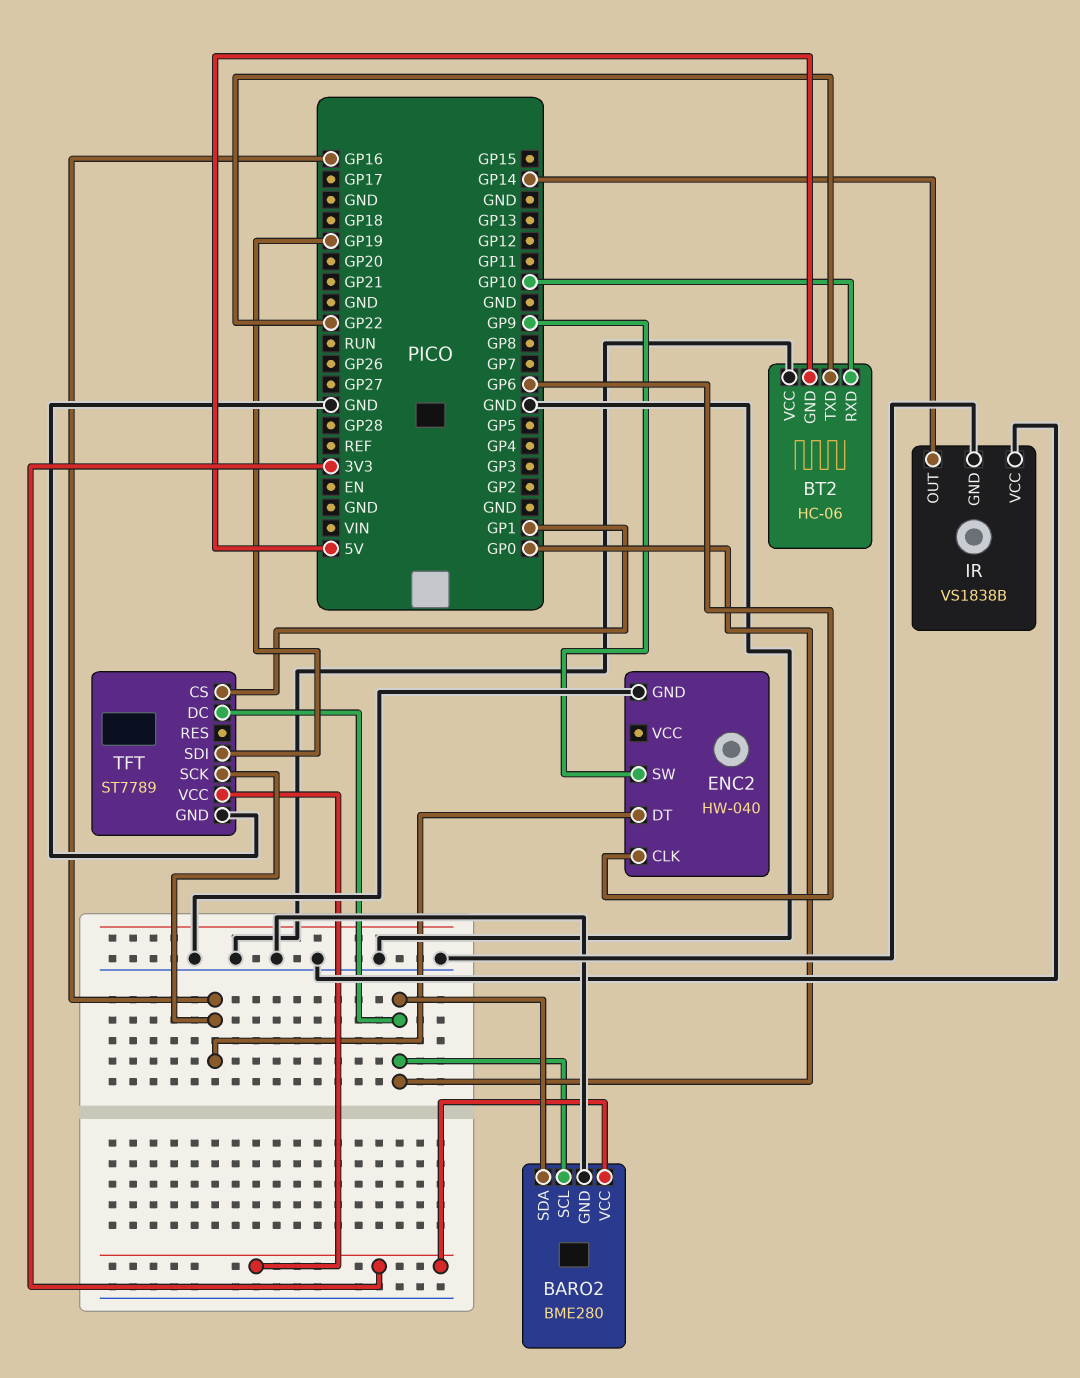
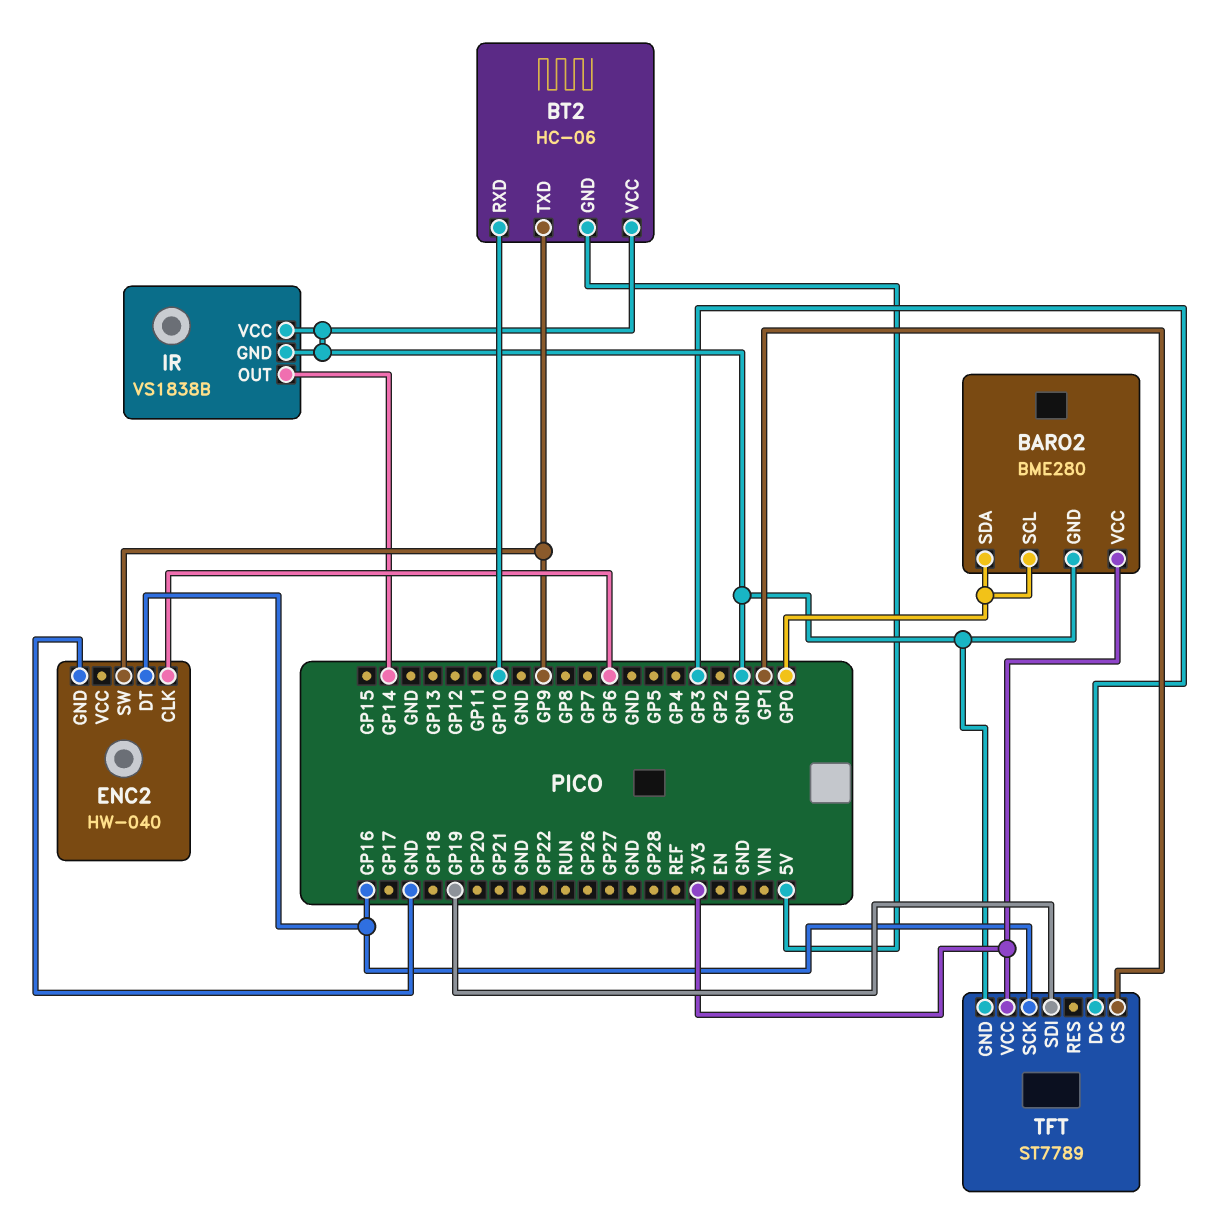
BT2 pin TXD: GP22 -> GP9
TFT pin DC: GP0 -> GP3

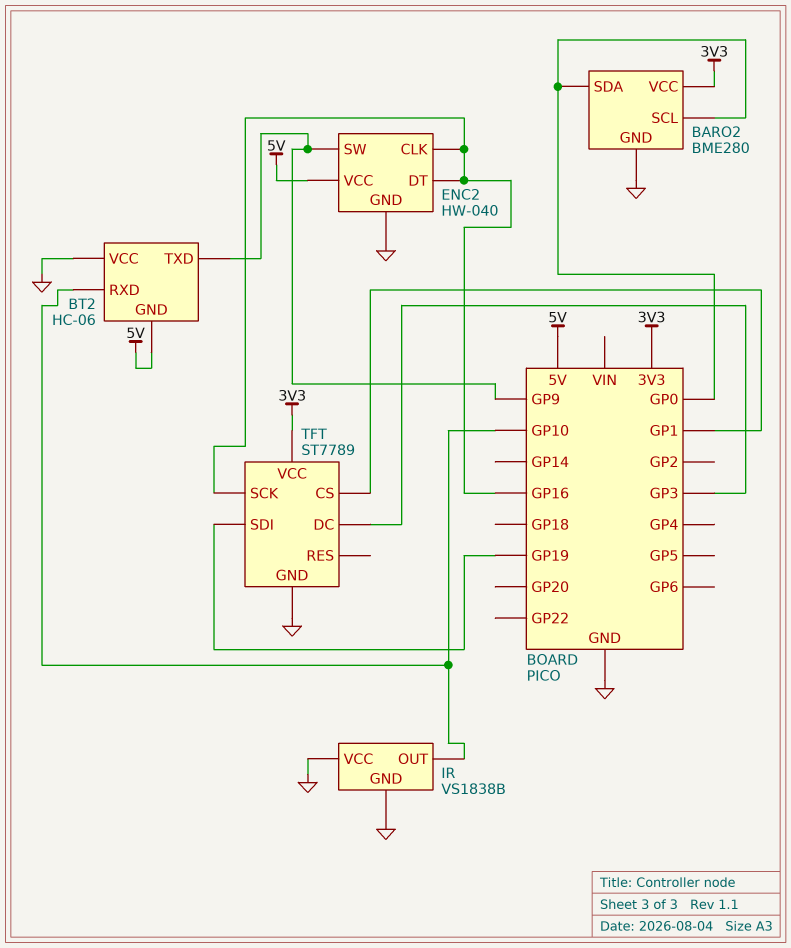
ENC2 pin CLK: GP6 -> GP16
ENC2 pin VCC: none -> 5V
IR pin OUT: GP14 -> GP10

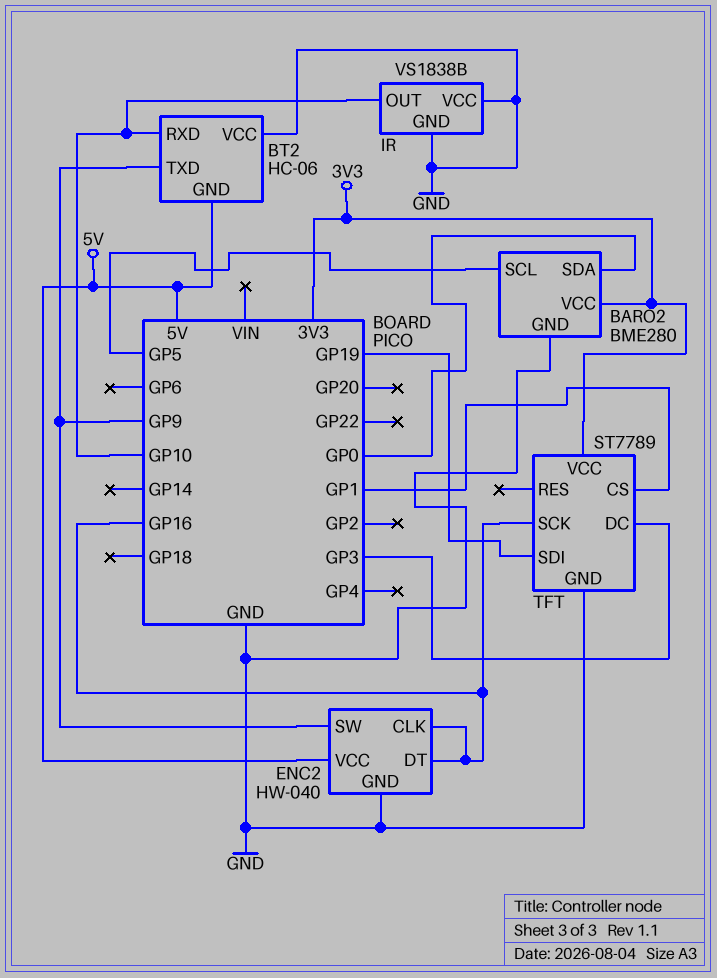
BARO2 pin SCL: GP0 -> GP5

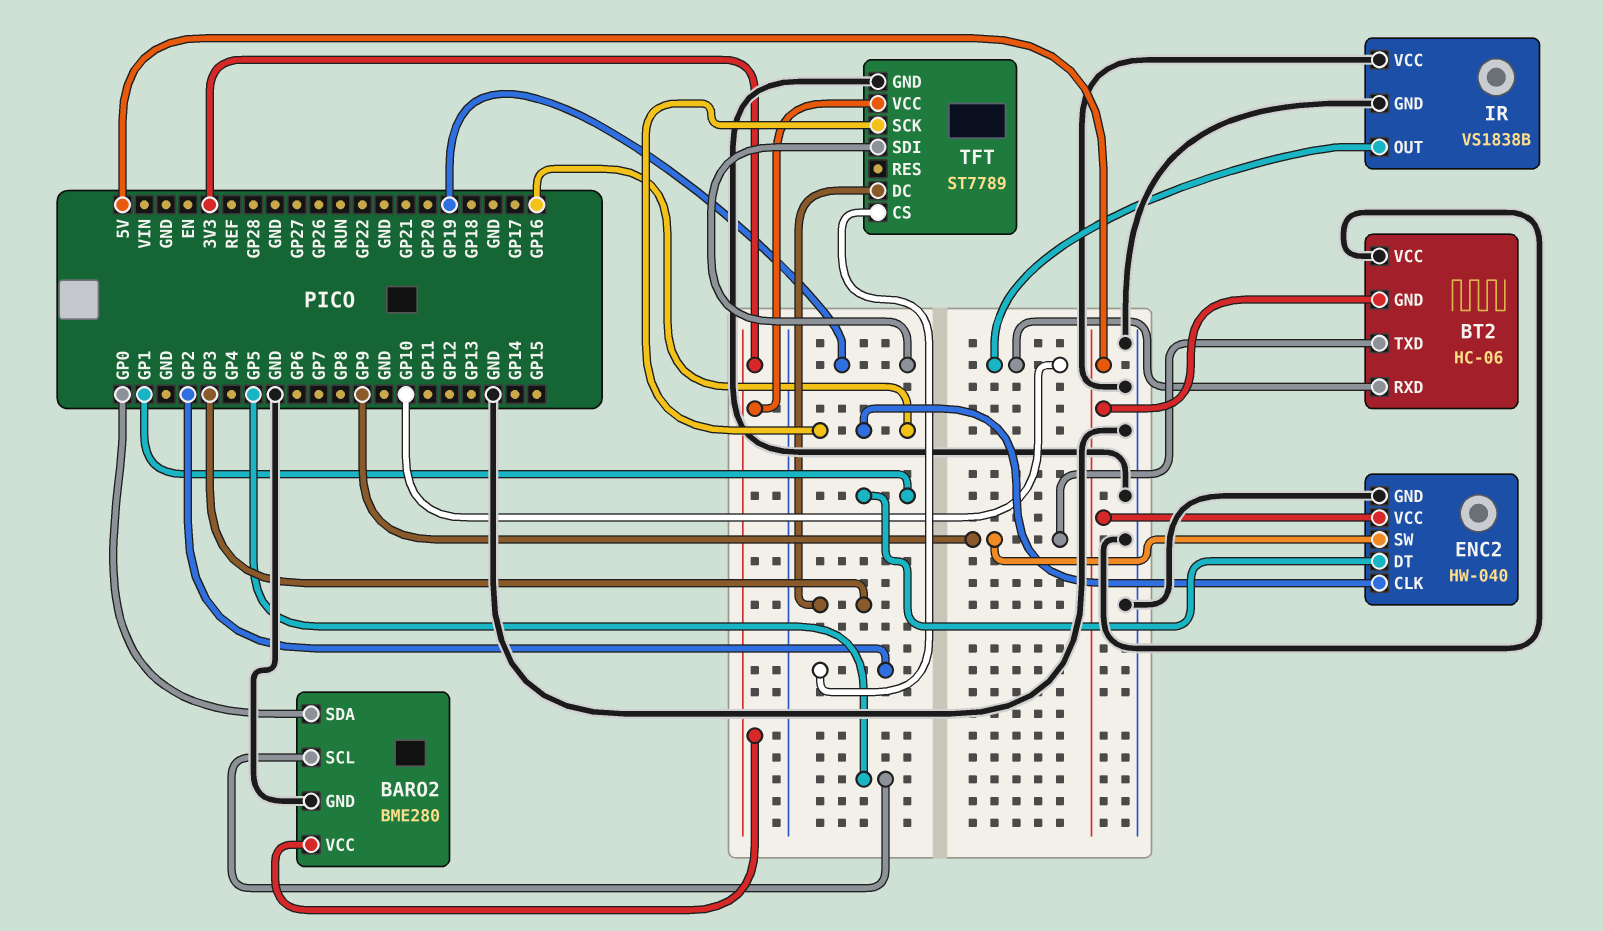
ENC2 pin DT: GP16 -> GP1
TFT pin CS: GP1 -> GP2

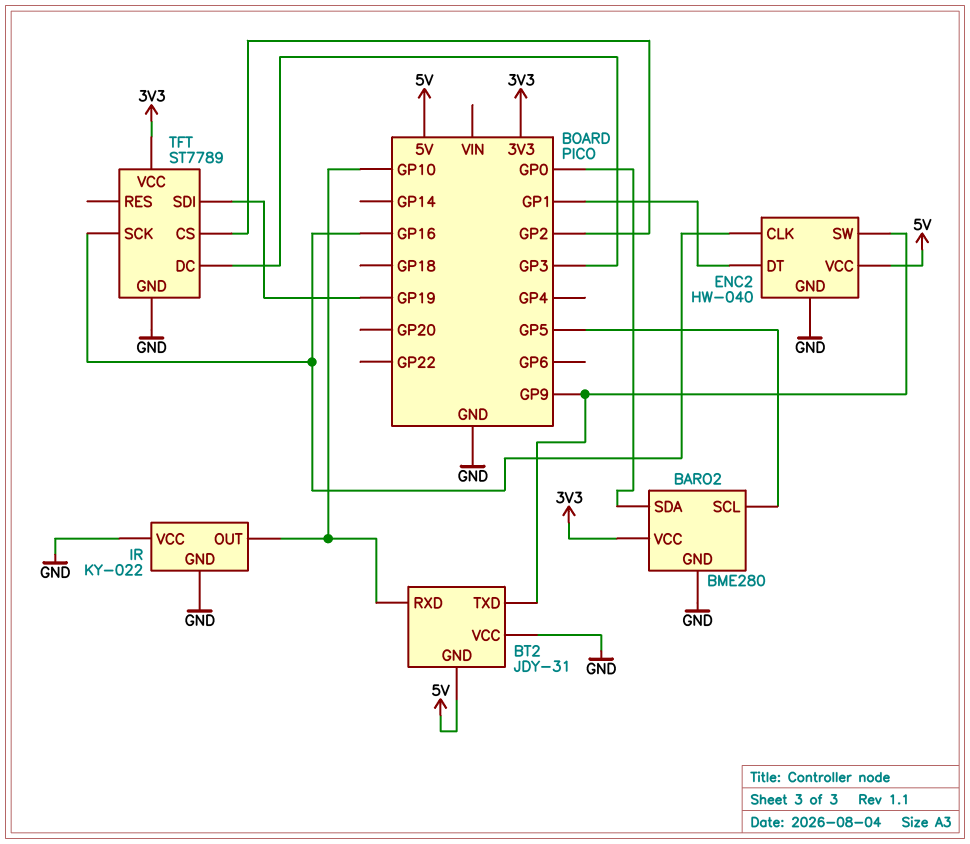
BT2: HC-06 -> JDY-31
IR: VS1838B -> KY-022

